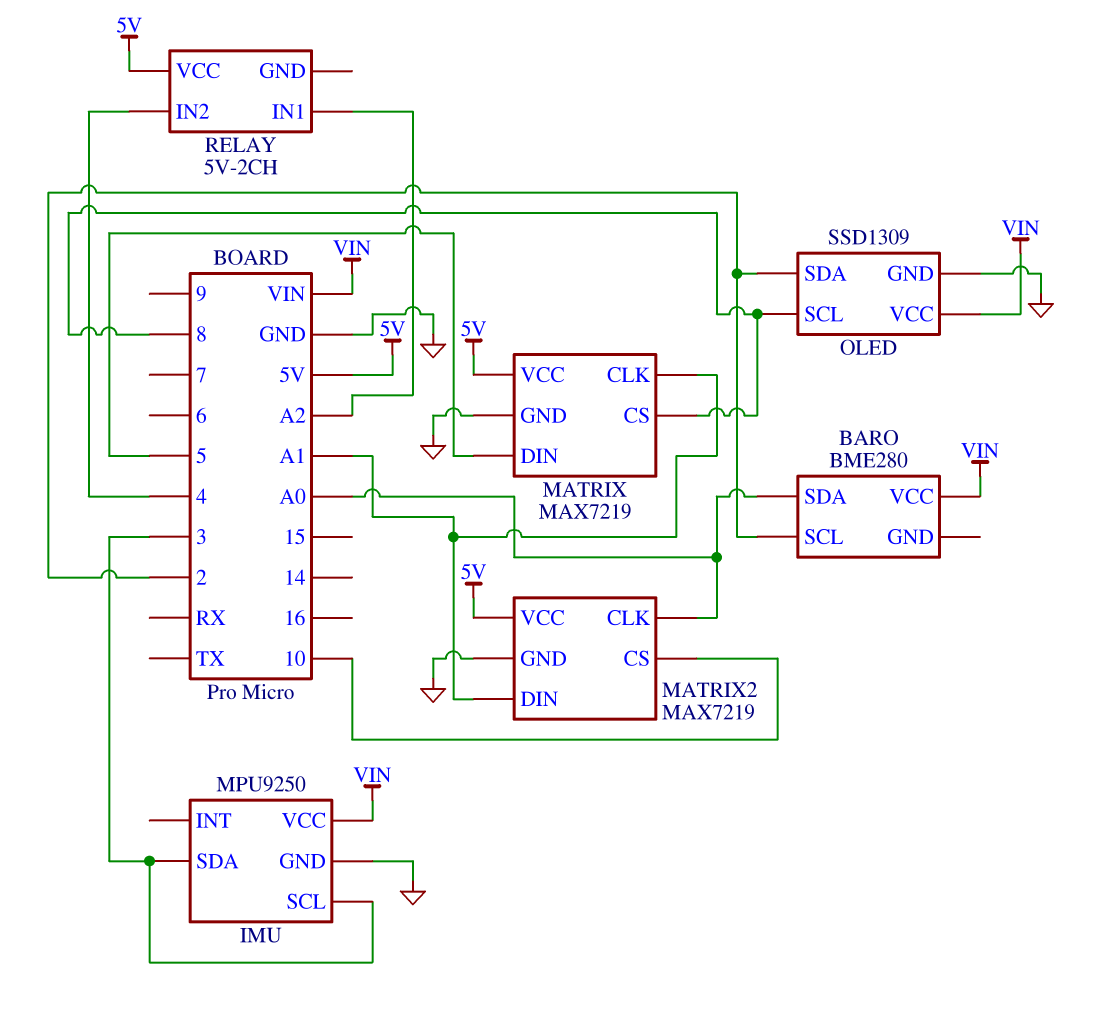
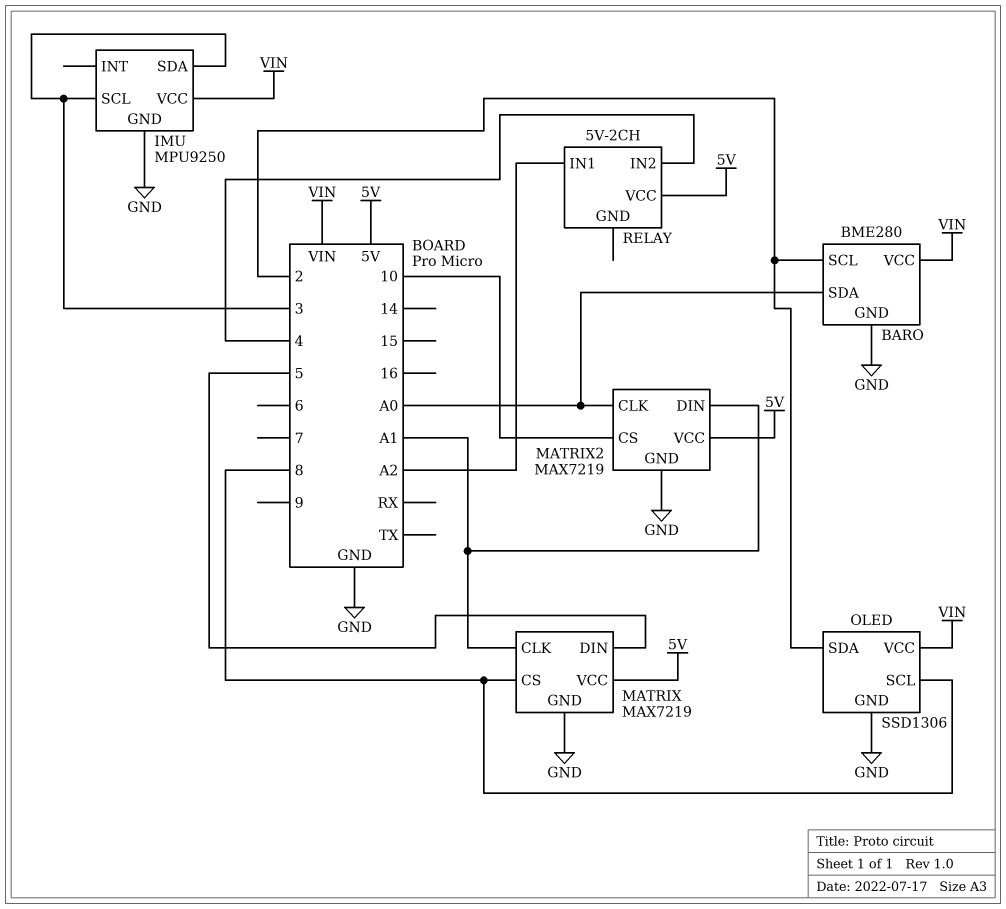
BARO pin GND: none -> GND
OLED: SSD1309 -> SSD1306

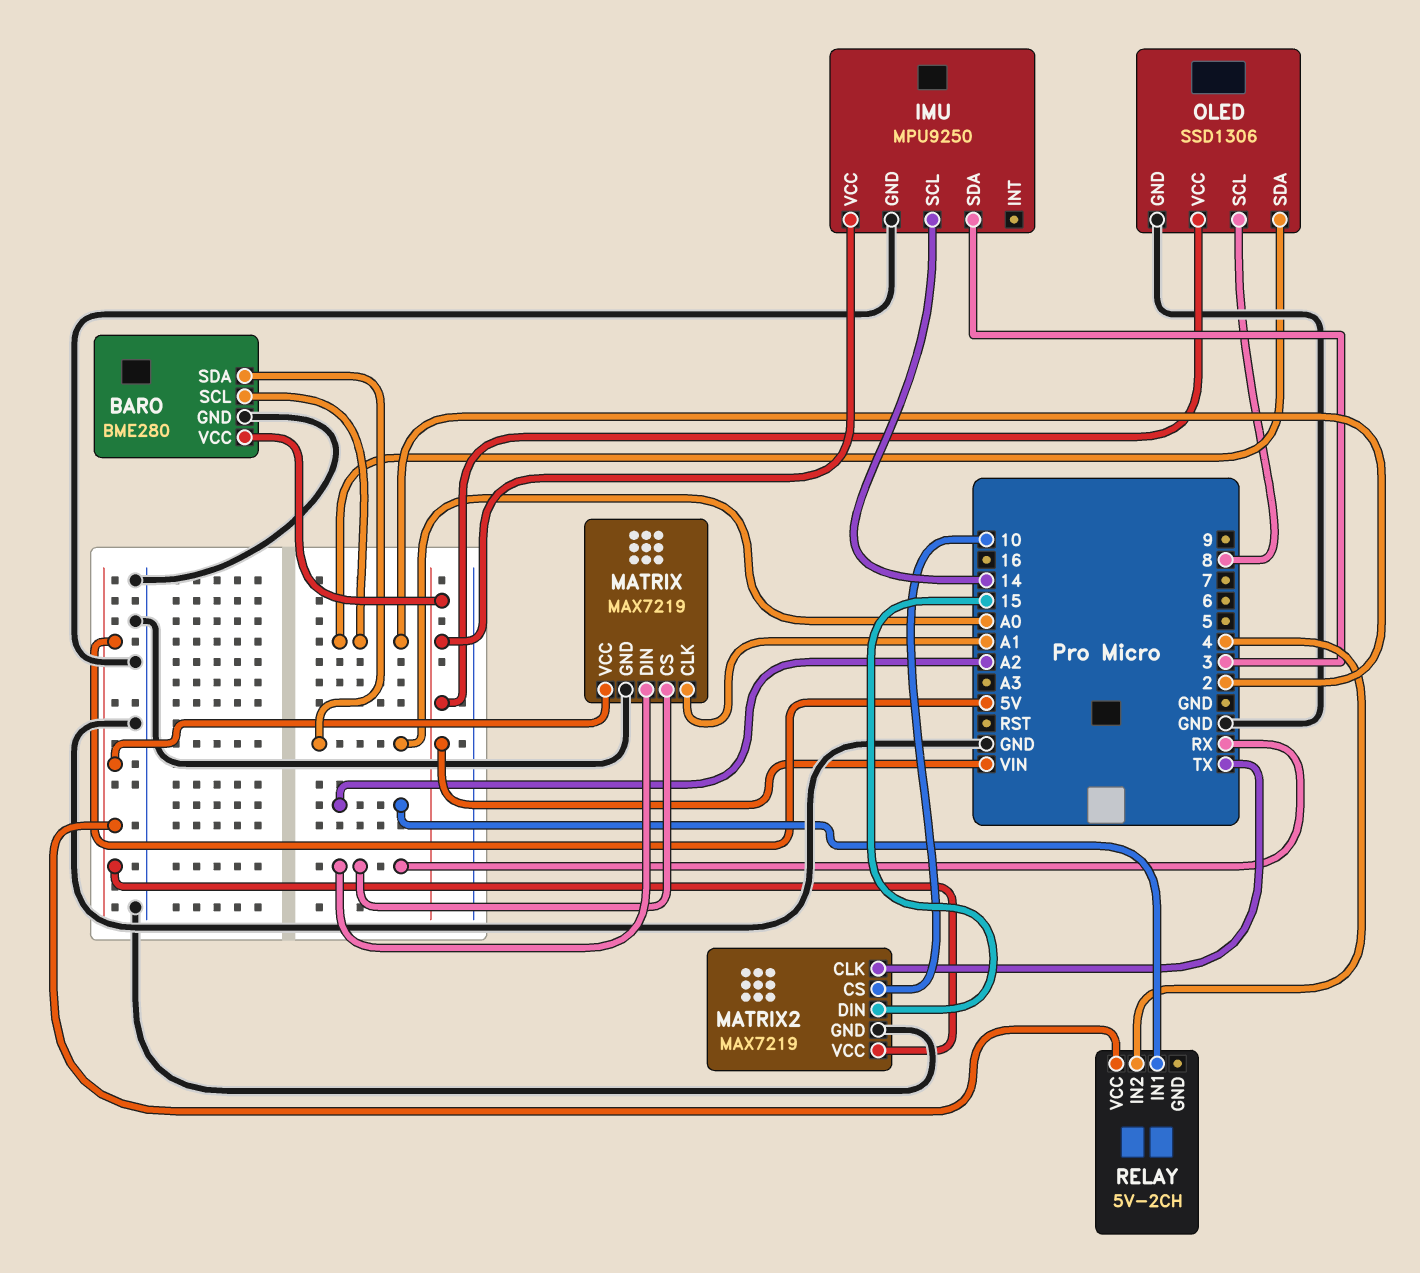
IMU pin SCL: 3 -> 14
MATRIX pin CS: 8 -> RX
MATRIX pin DIN: 5 -> RX
MATRIX2 pin CLK: A0 -> TX
MATRIX2 pin DIN: A1 -> 15

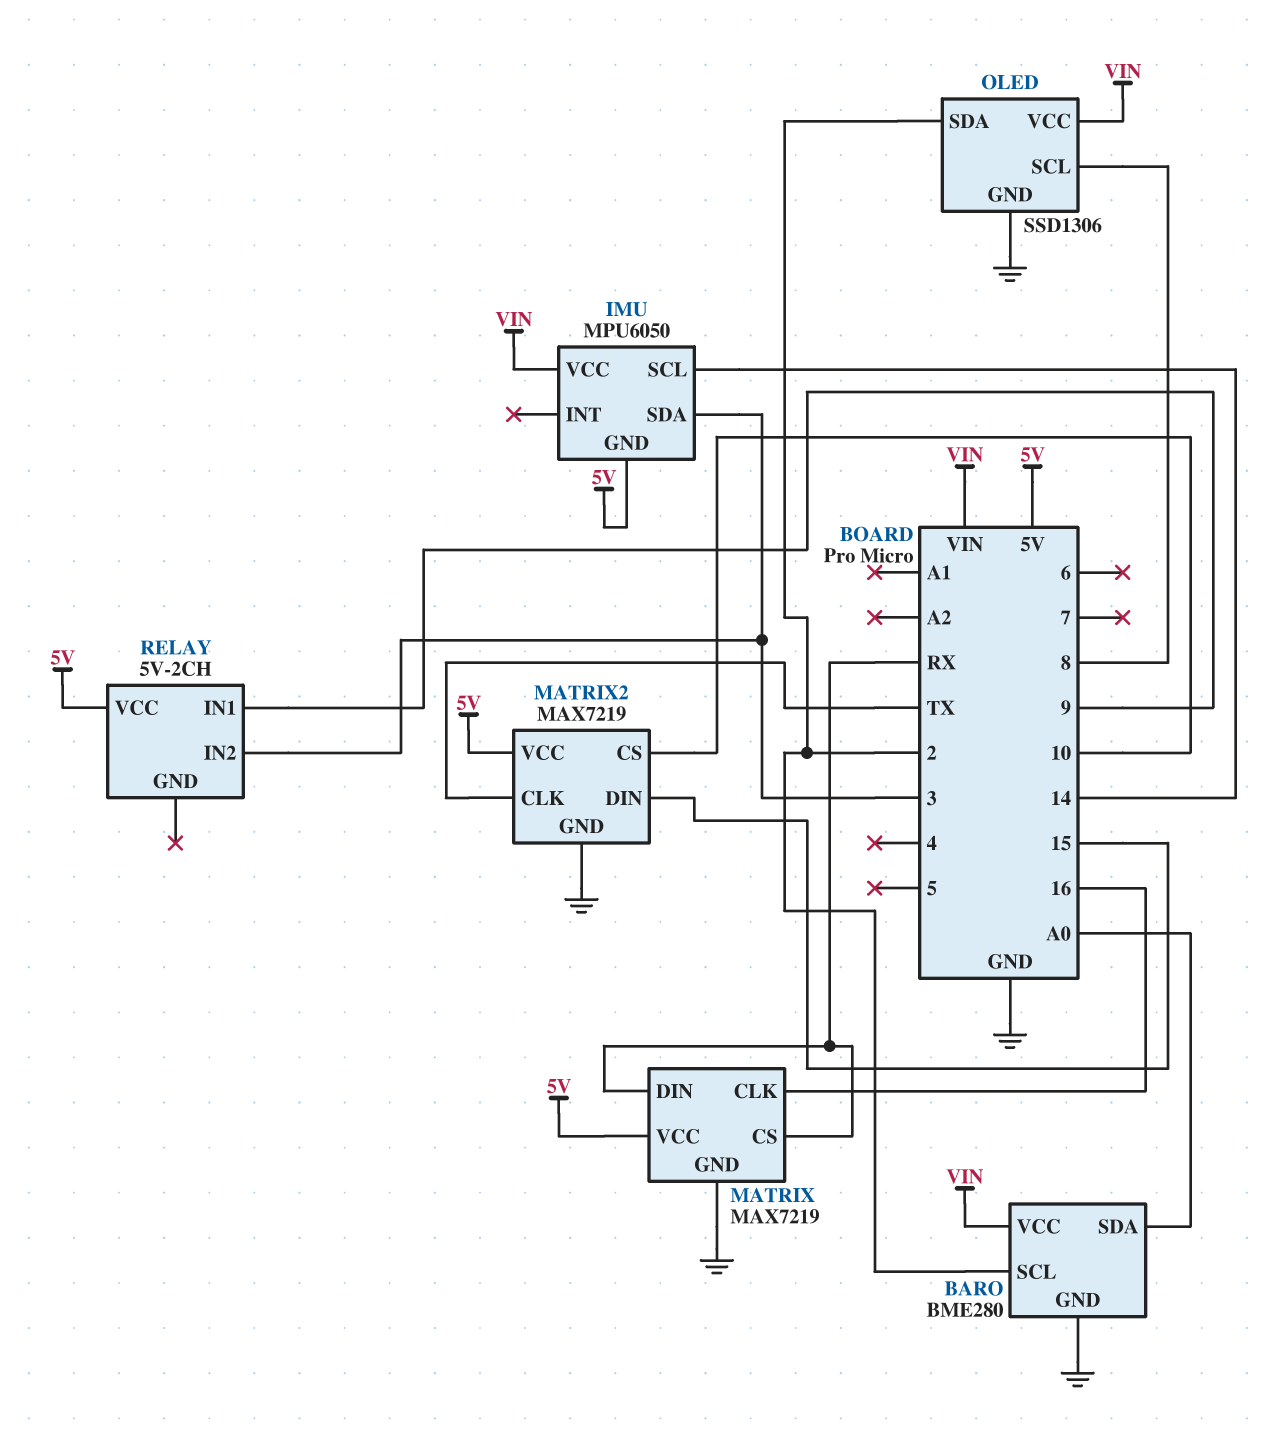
IMU: MPU9250 -> MPU6050
IMU pin GND: GND -> 5V
MATRIX pin CLK: A1 -> 16
RELAY pin IN1: A2 -> 9
RELAY pin IN2: 4 -> 3

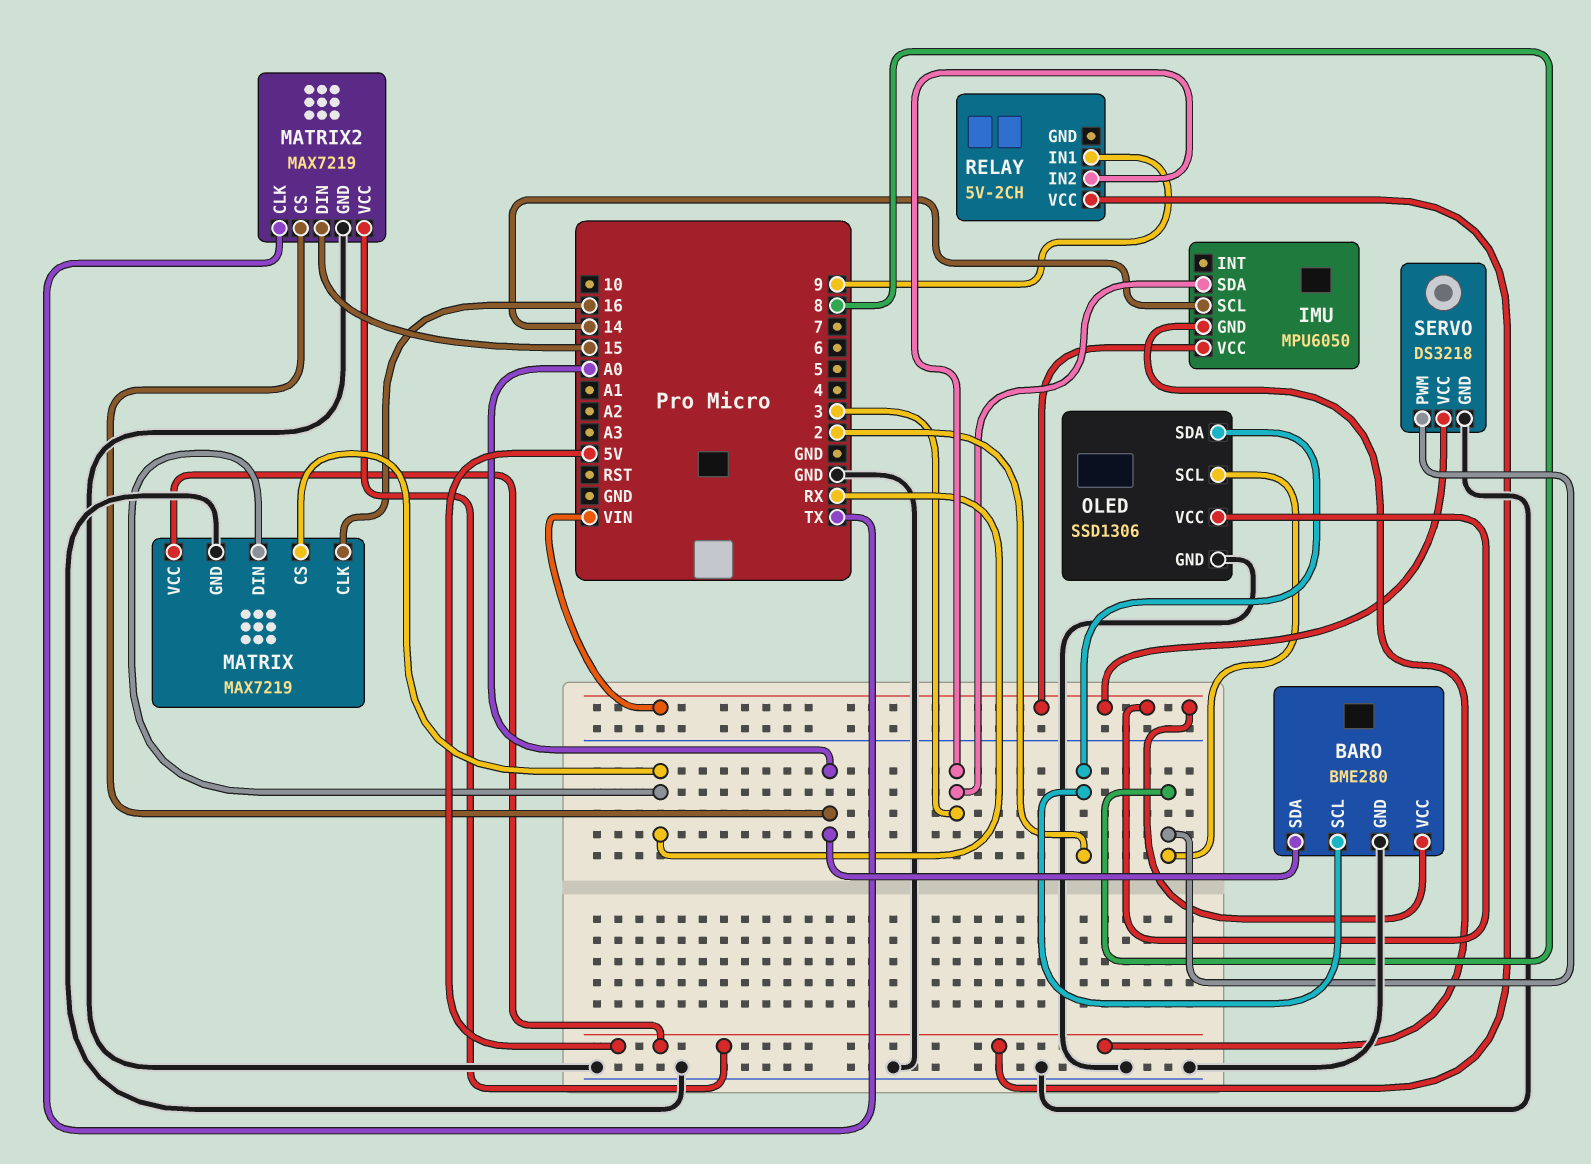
MATRIX2 pin CS: 10 -> A0
SERVO: none -> DS3218
SERVO pin GND: none -> GND
SERVO pin PWM: none -> 8
SERVO pin VCC: none -> VIN

